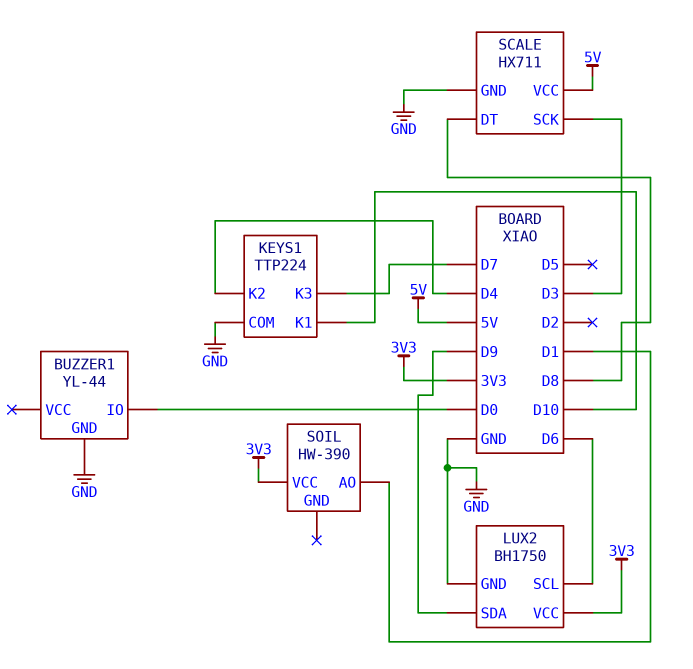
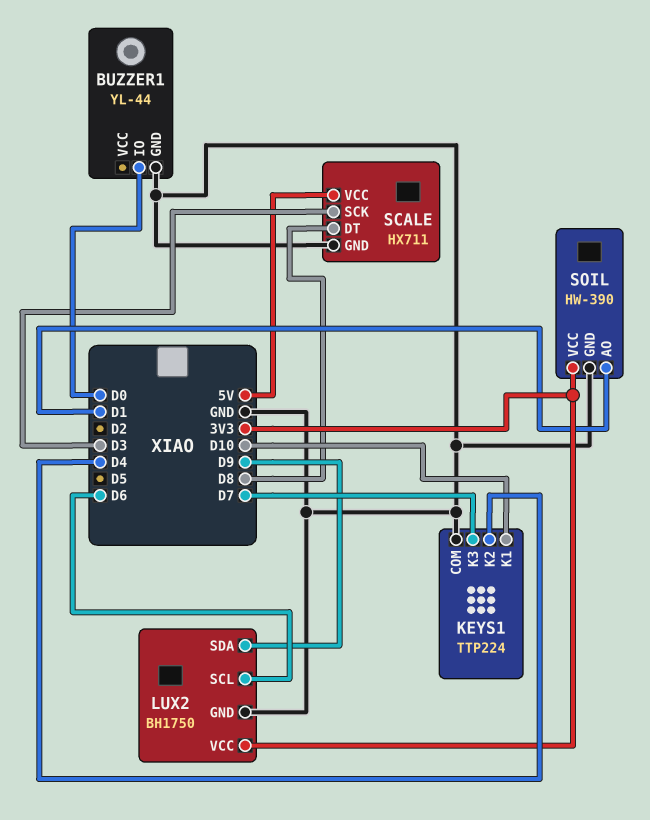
SOIL pin GND: none -> GND

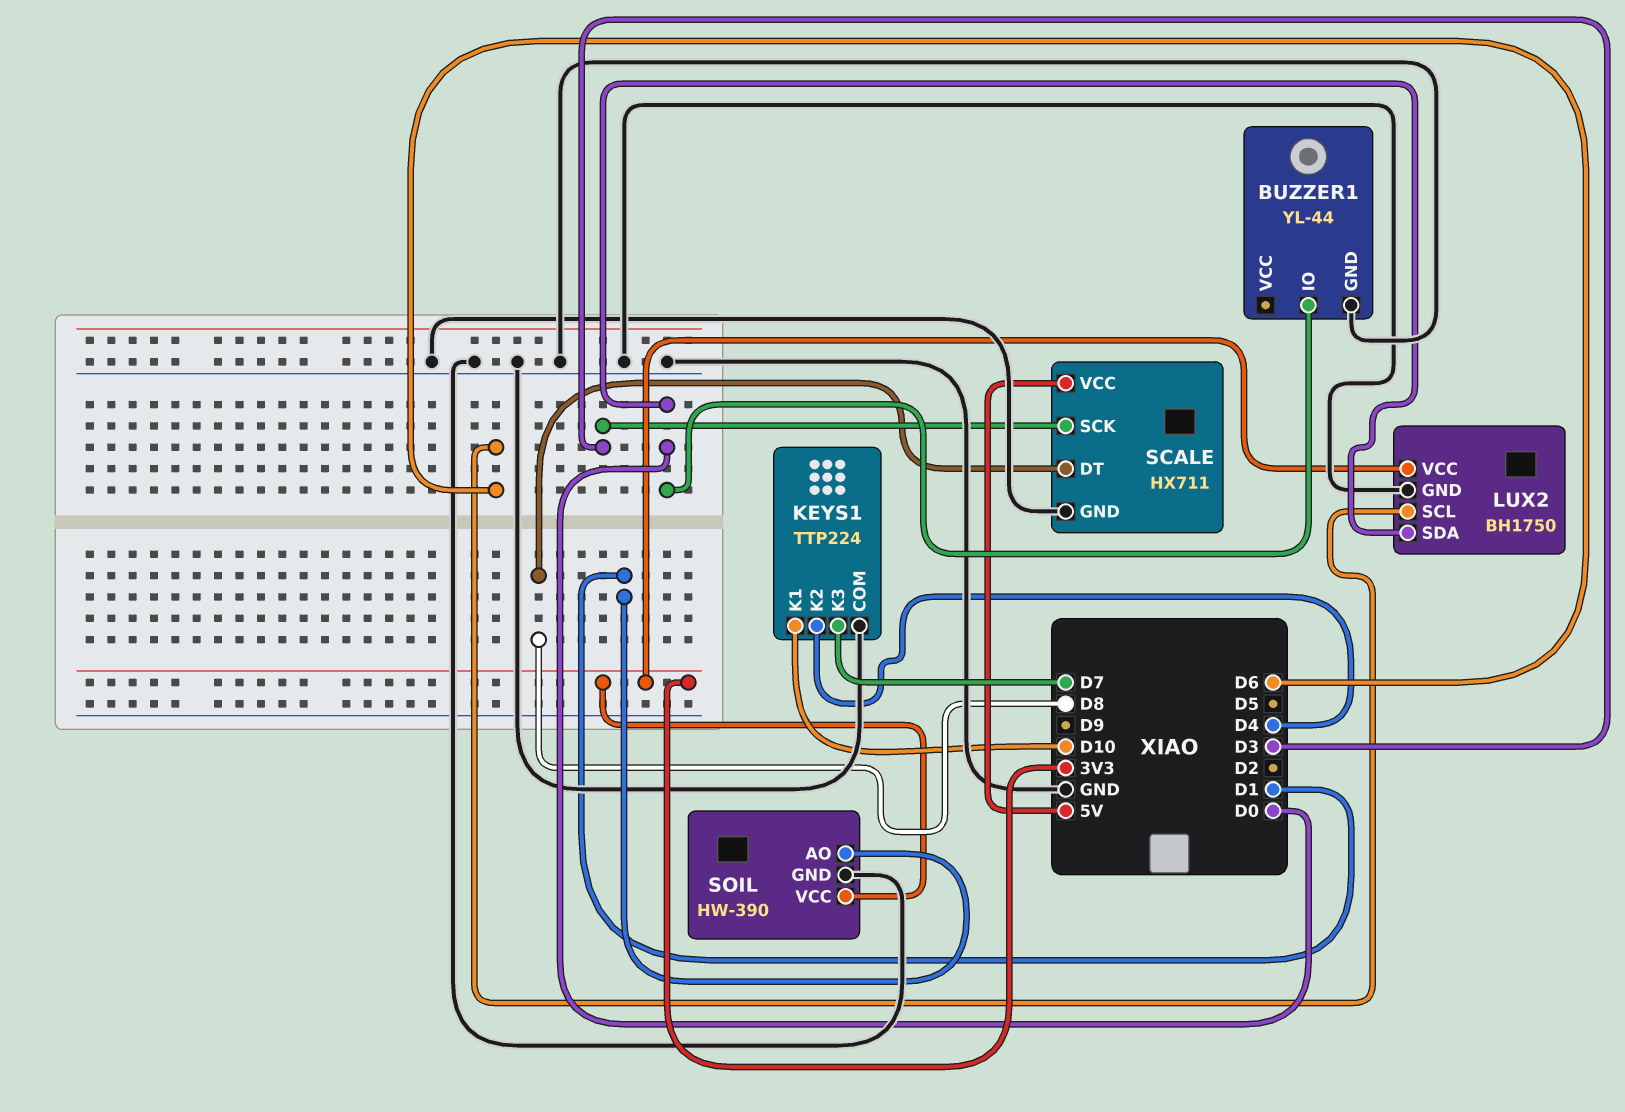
LUX2 pin SDA: D9 -> D0

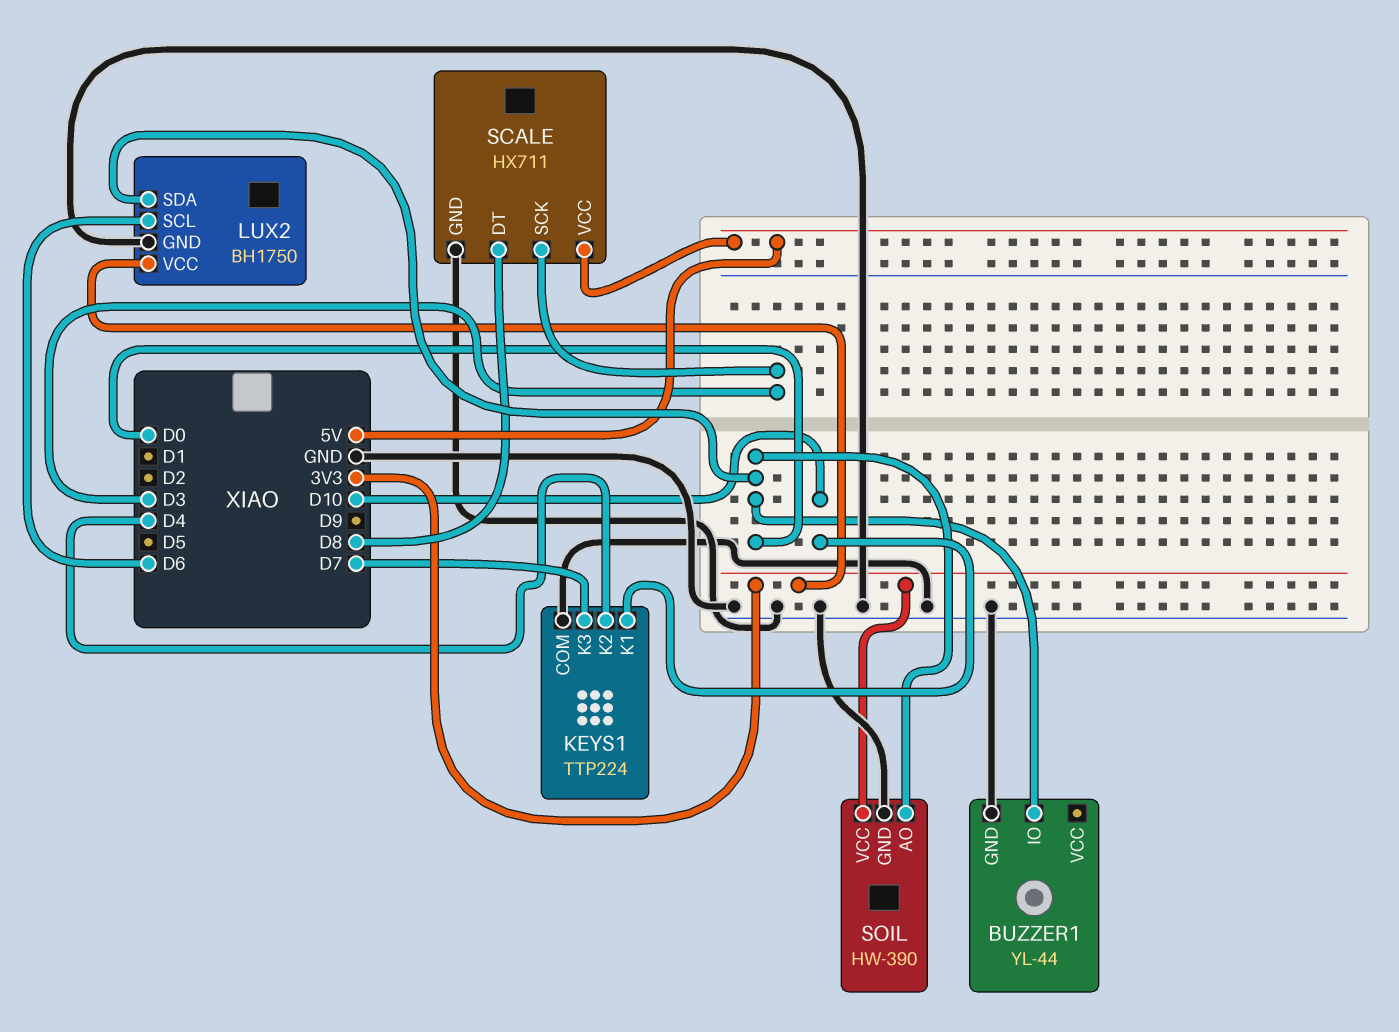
SOIL pin AO: D1 -> D0

